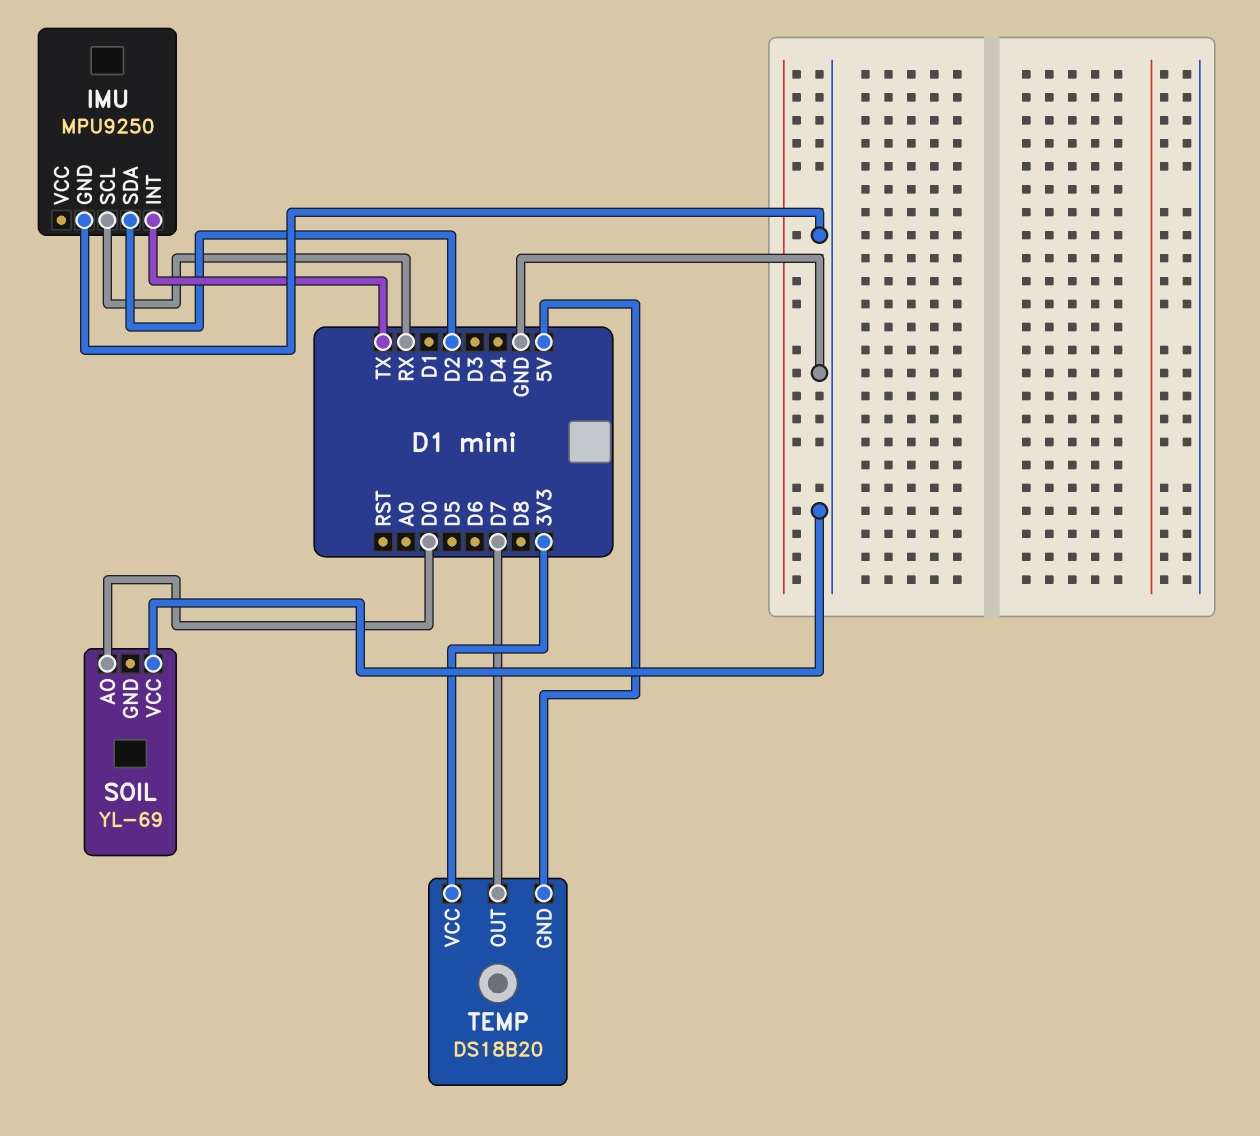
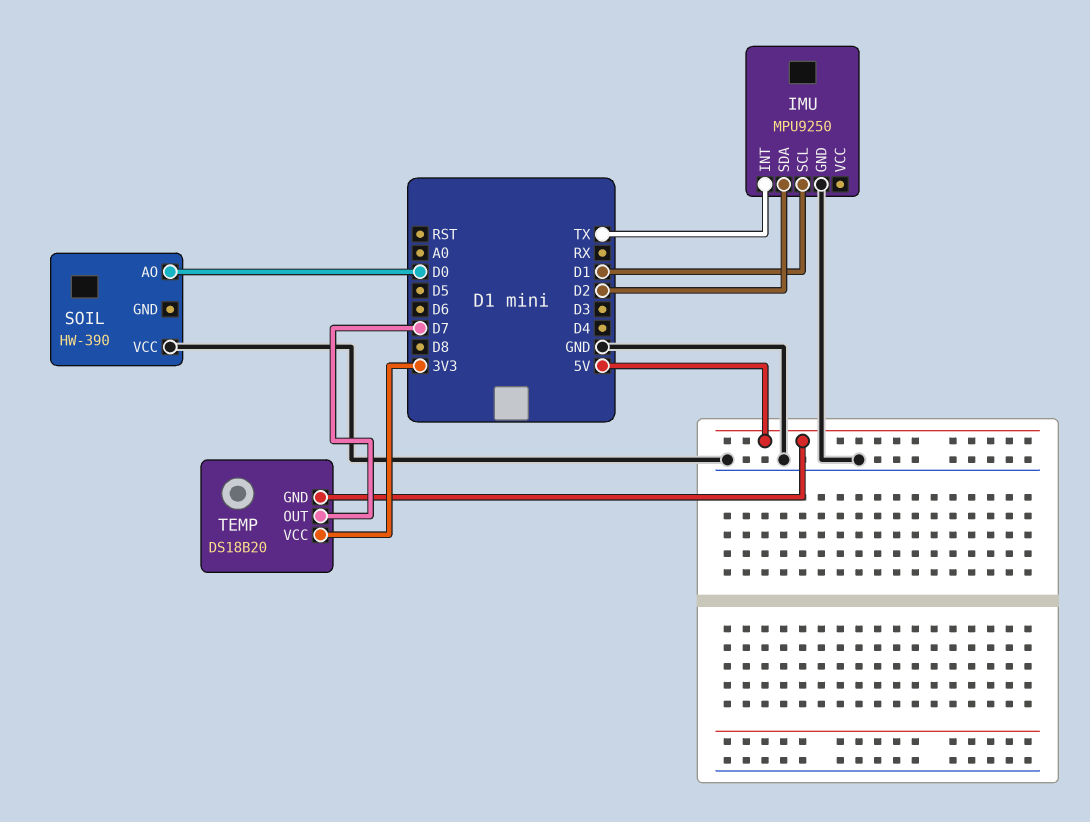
IMU pin SCL: RX -> D1
SOIL: YL-69 -> HW-390

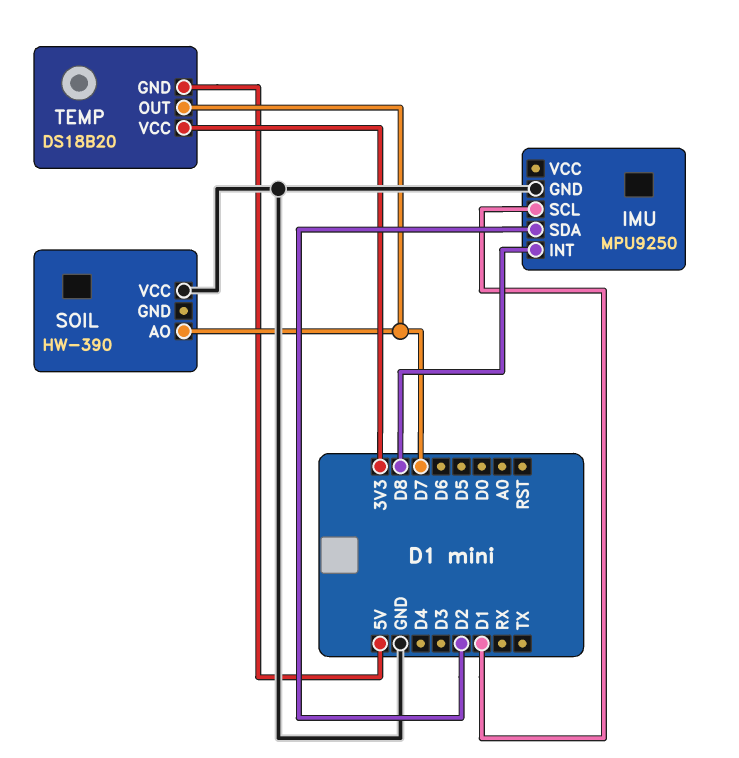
IMU pin INT: TX -> D8
SOIL pin AO: D0 -> D7

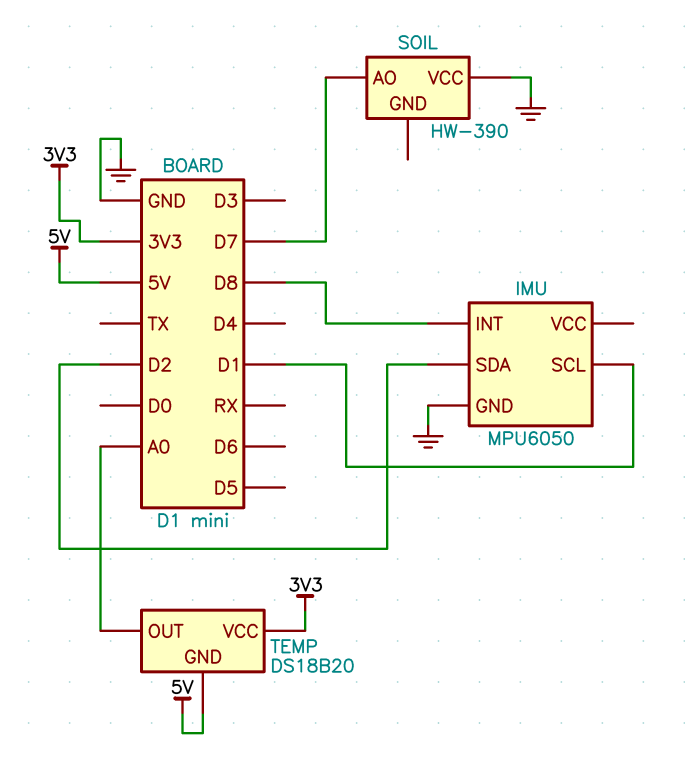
IMU: MPU9250 -> MPU6050
TEMP pin OUT: D7 -> A0

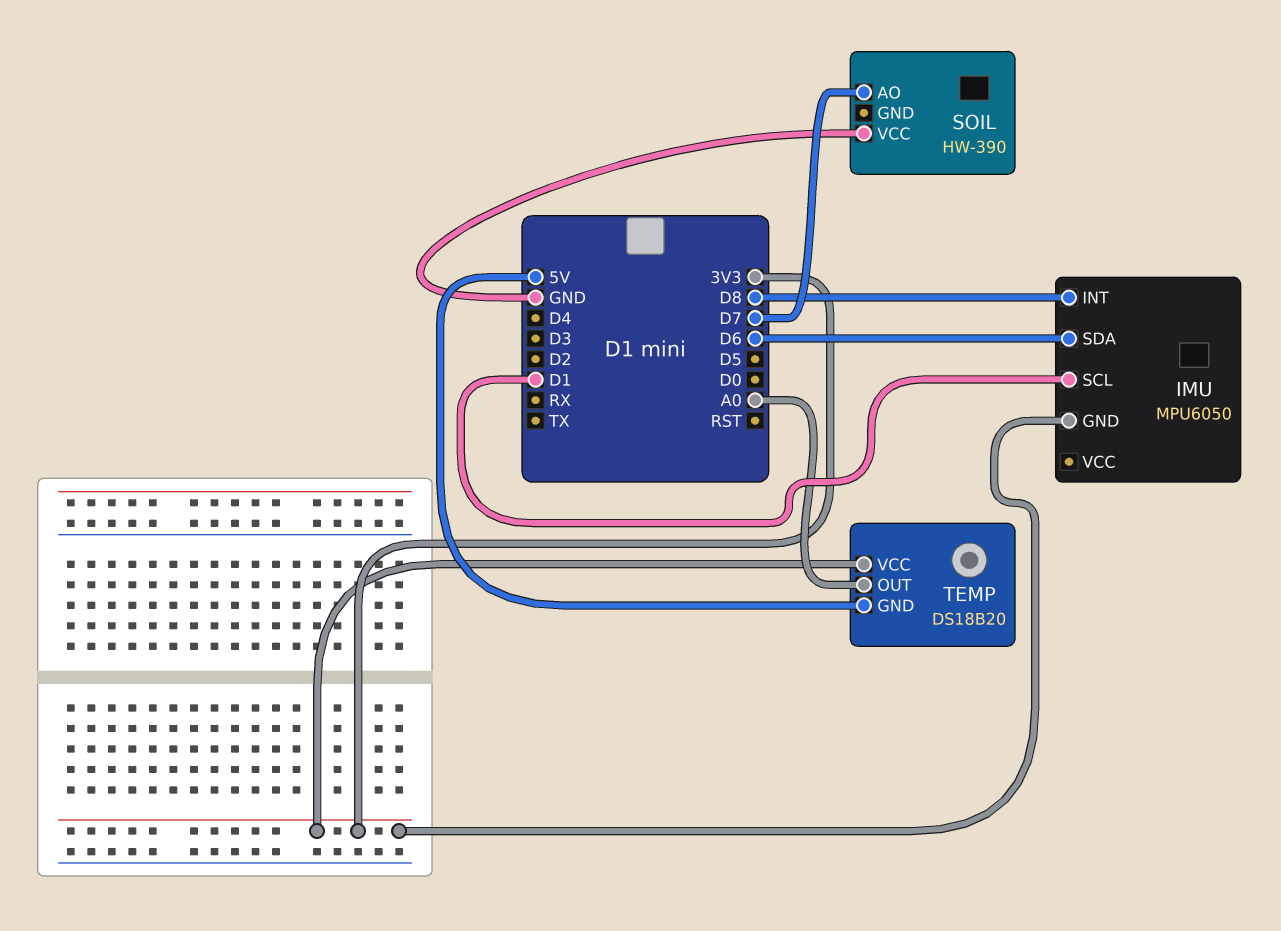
IMU pin GND: GND -> 3V3
IMU pin SDA: D2 -> D6

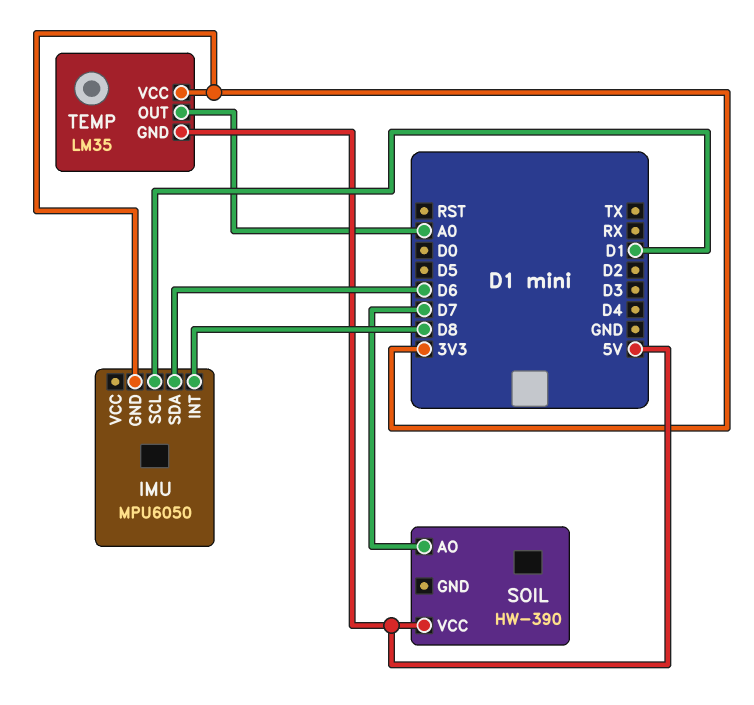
SOIL pin VCC: GND -> 5V
TEMP: DS18B20 -> LM35

